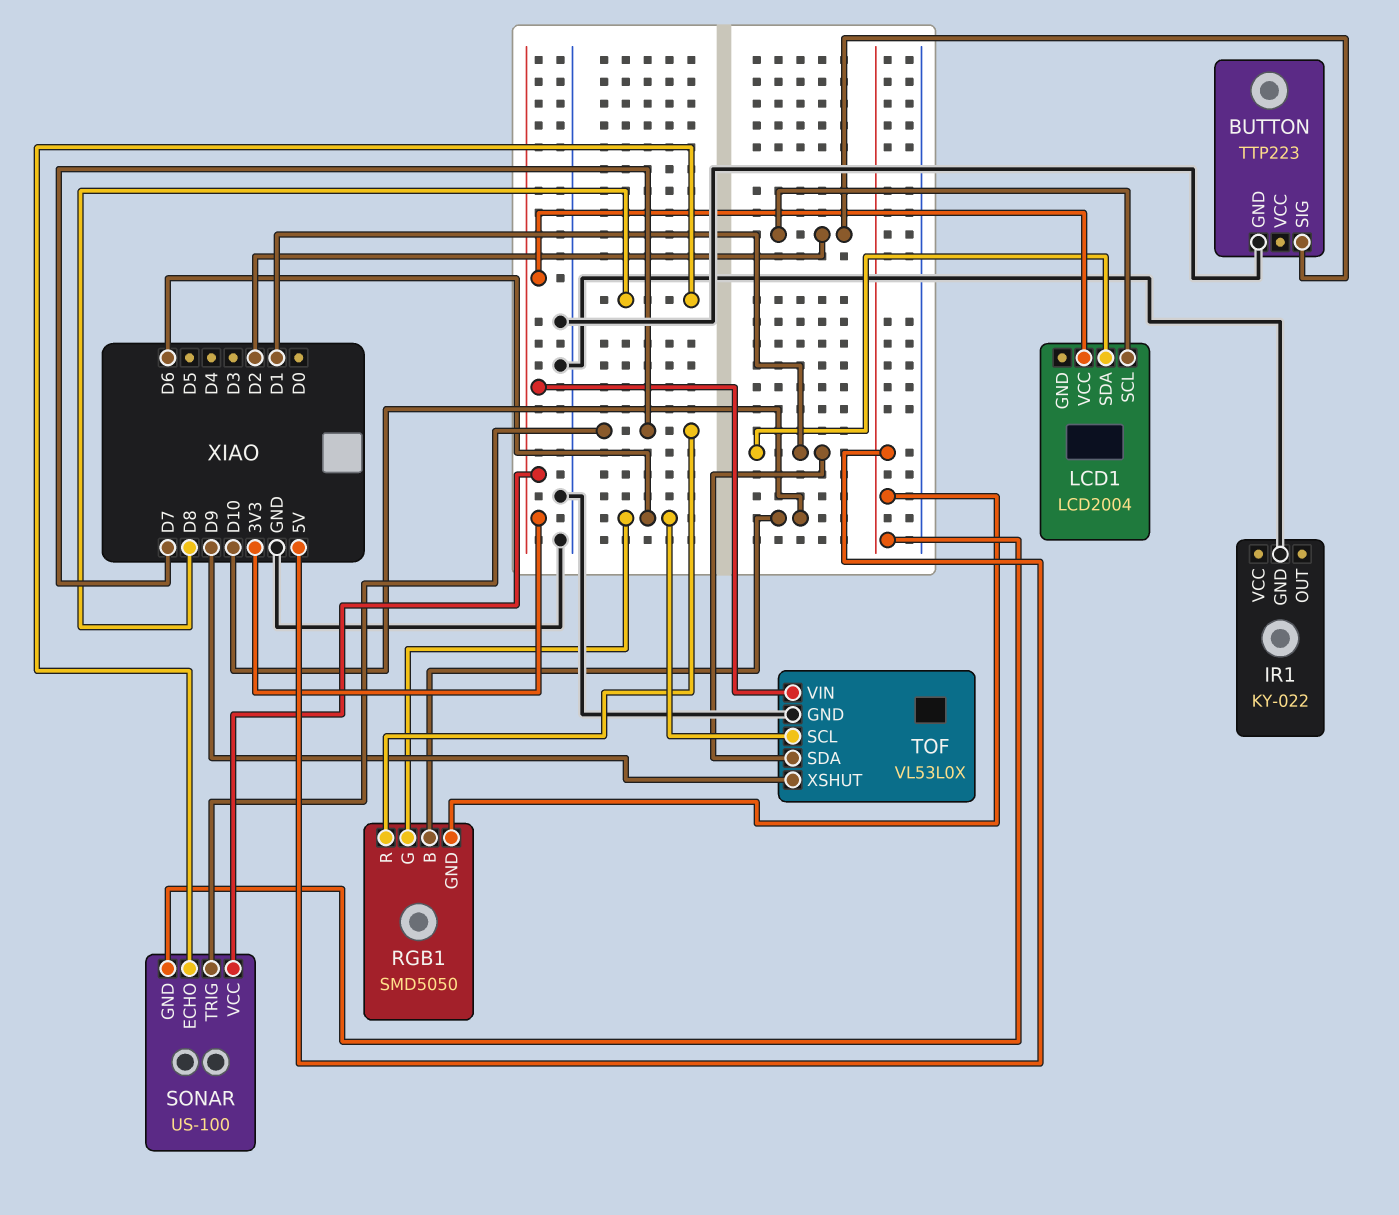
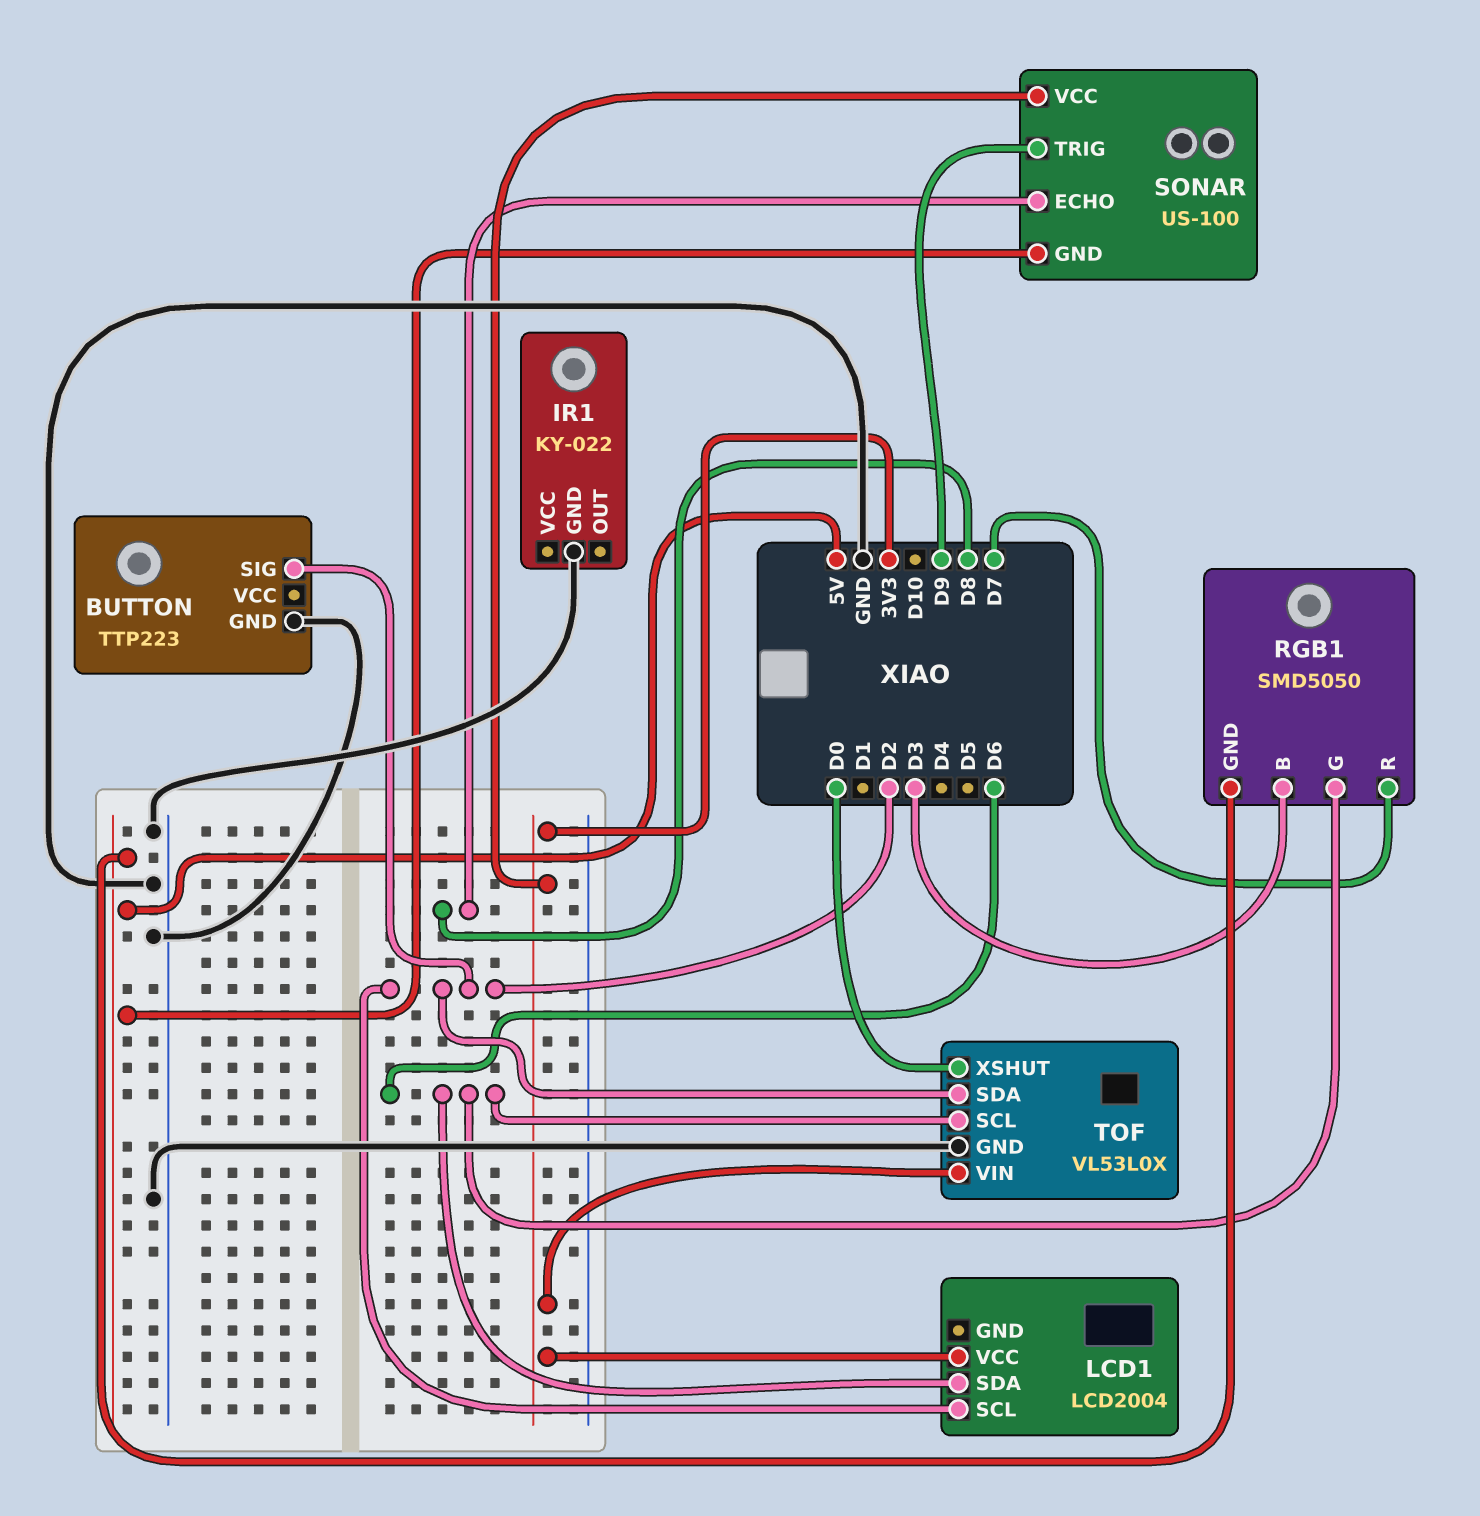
LCD1 pin SDA: D1 -> D6
RGB1 pin B: D10 -> D3
SONAR pin TRIG: D7 -> D9
TOF pin SDA: D1 -> D2
TOF pin XSHUT: D9 -> D0

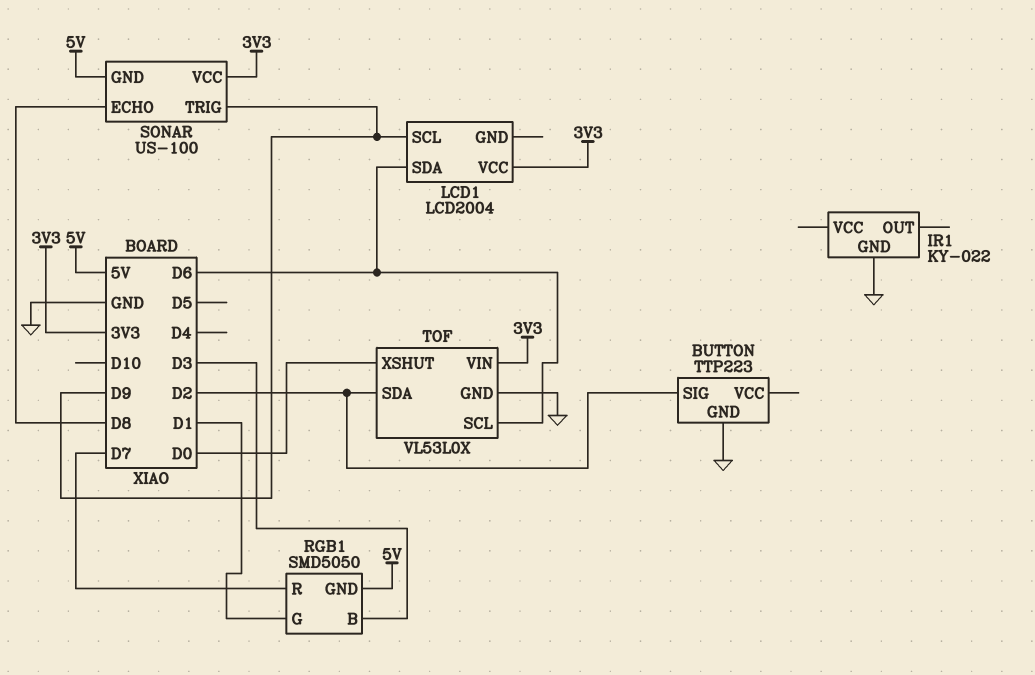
LCD1 pin SCL: D2 -> D9
RGB1 pin G: D6 -> D1

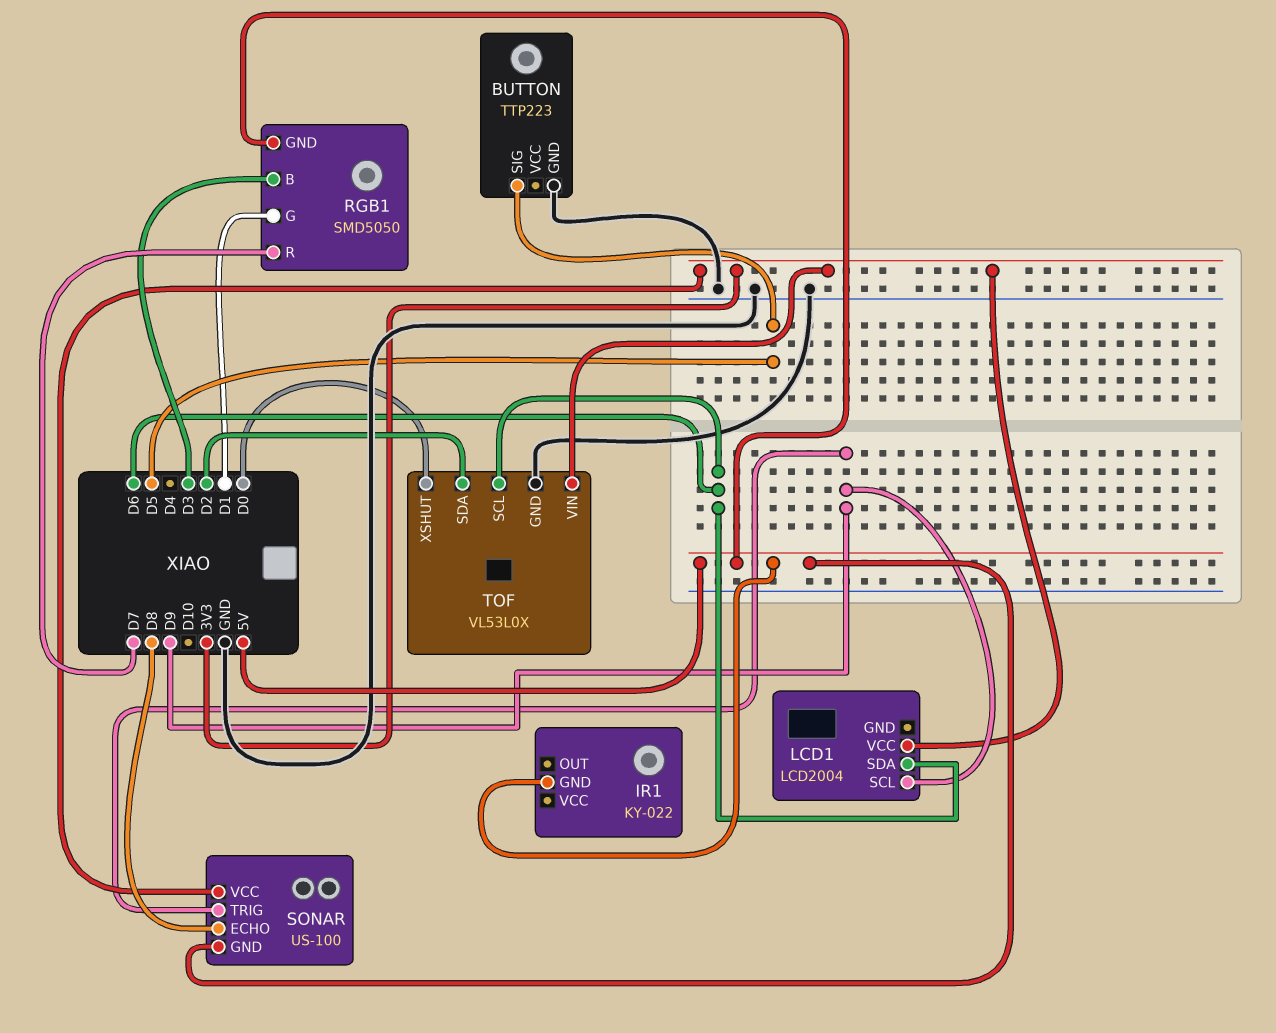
BUTTON pin SIG: D2 -> D5
IR1 pin GND: GND -> 5V

